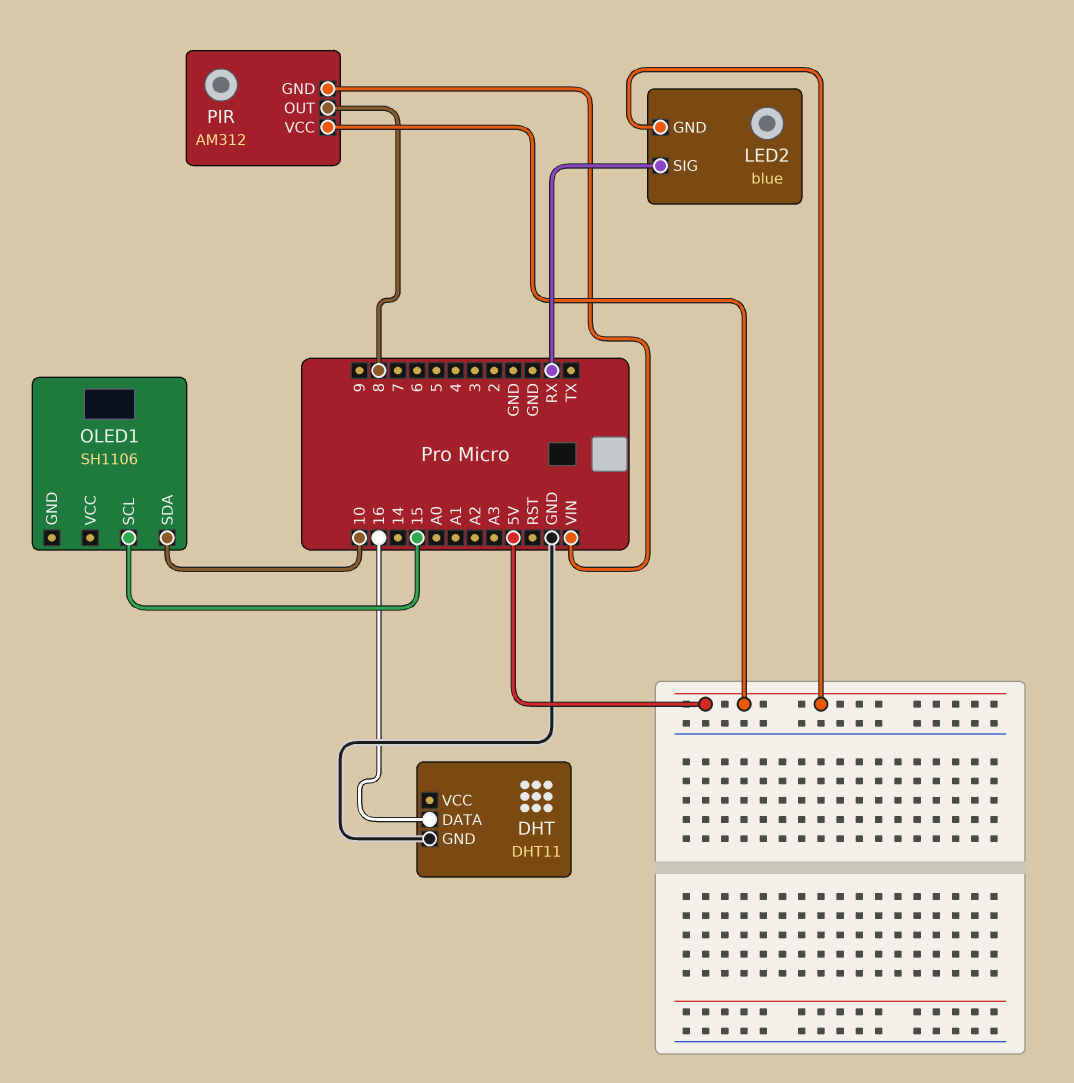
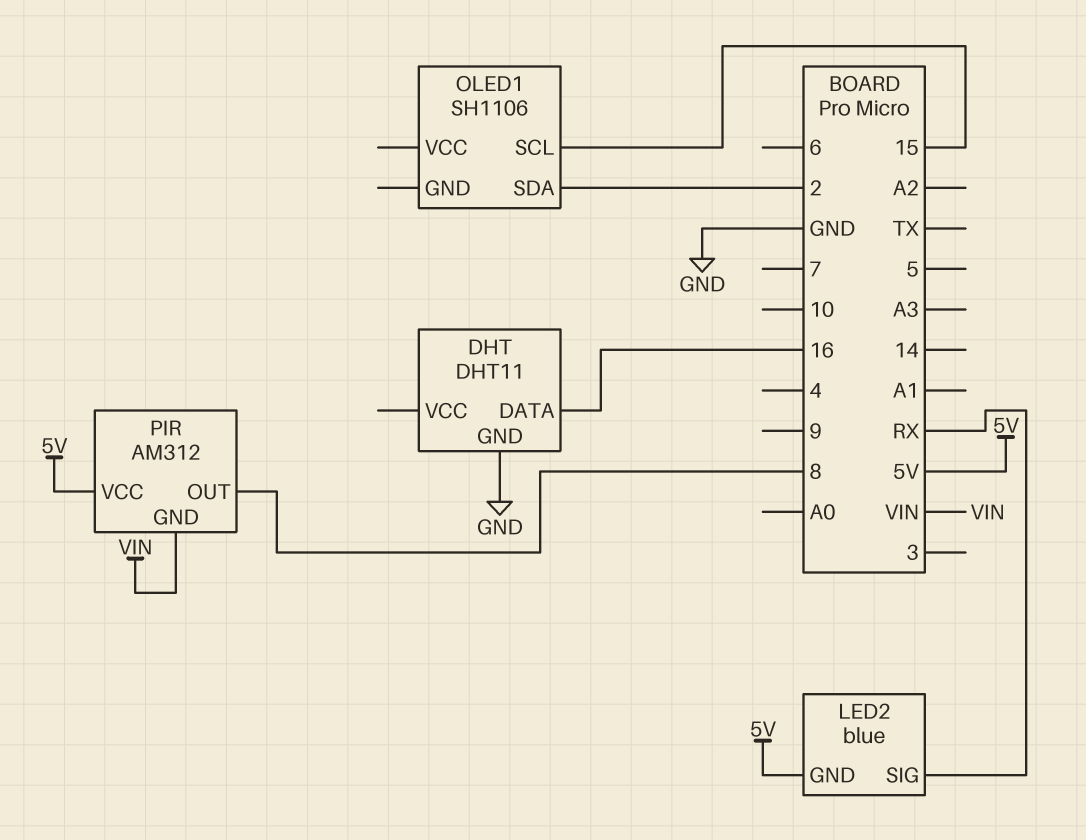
OLED1 pin SDA: 10 -> 2

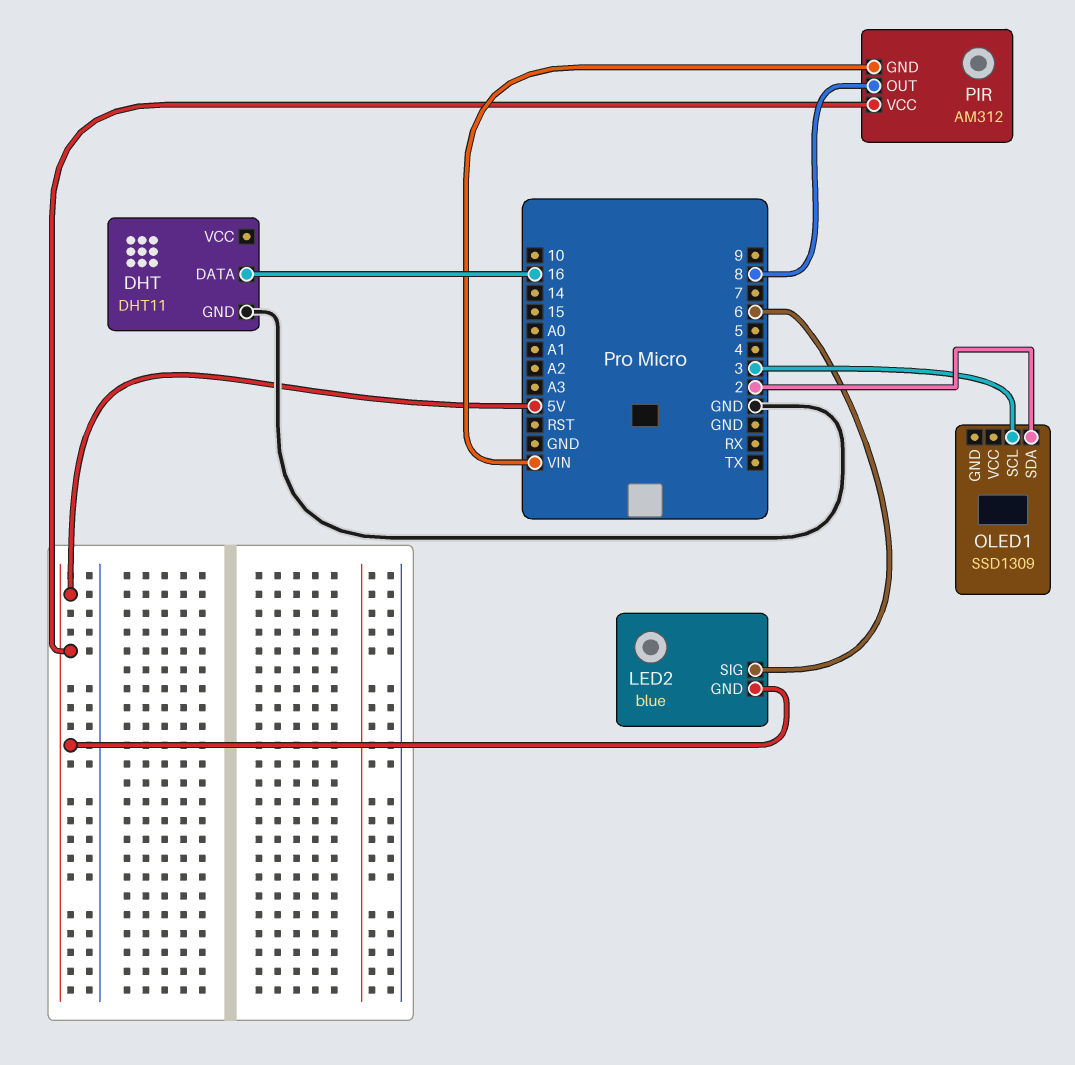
LED2 pin SIG: RX -> 6
OLED1: SH1106 -> SSD1309
OLED1 pin SCL: 15 -> 3

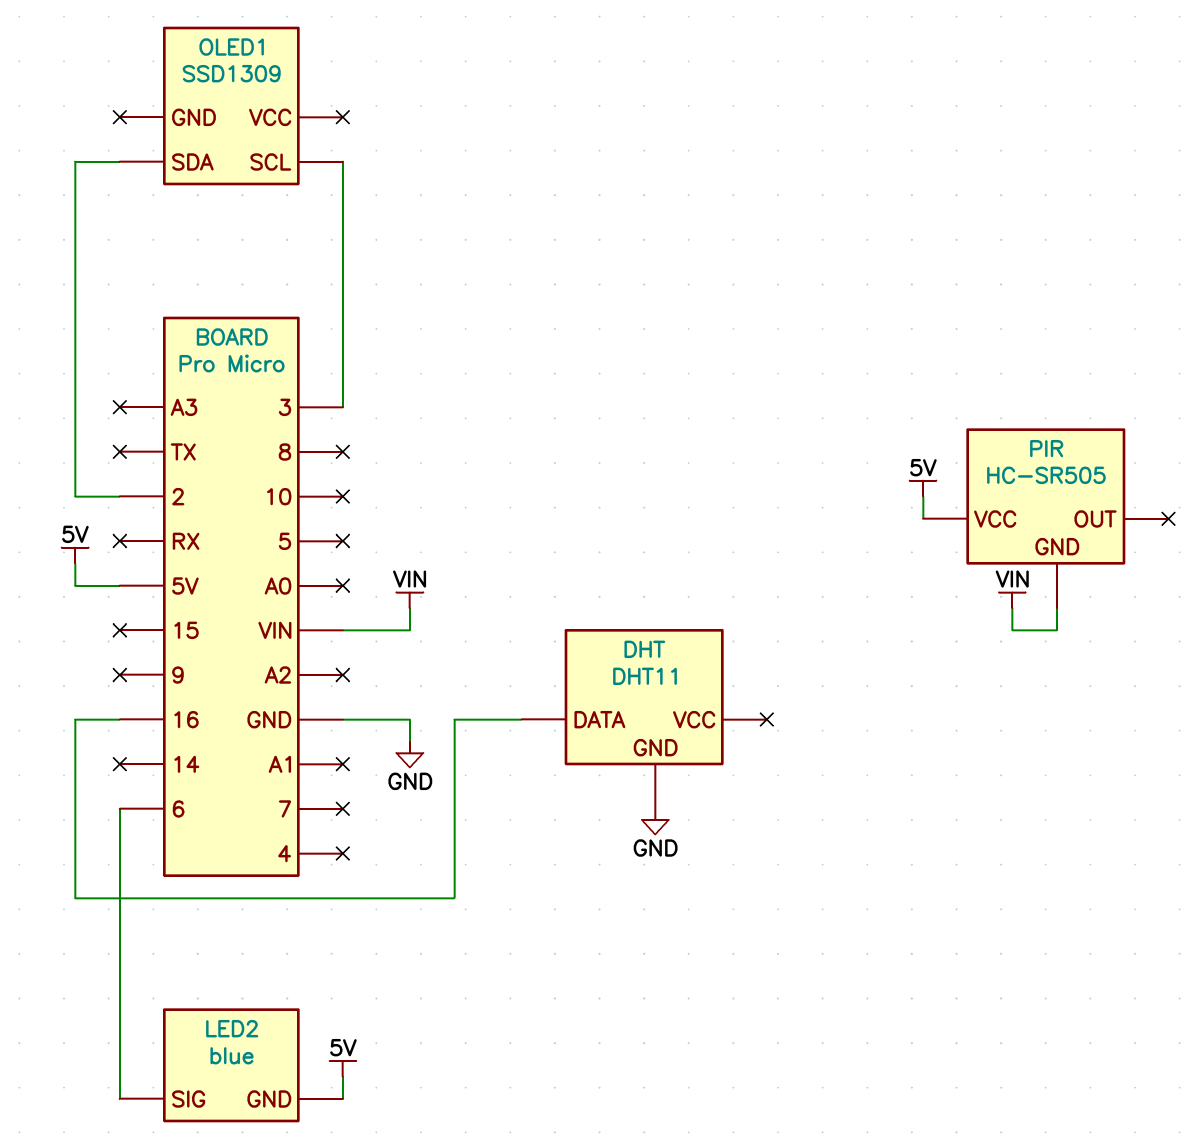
PIR: AM312 -> HC-SR505
PIR pin OUT: 8 -> none

